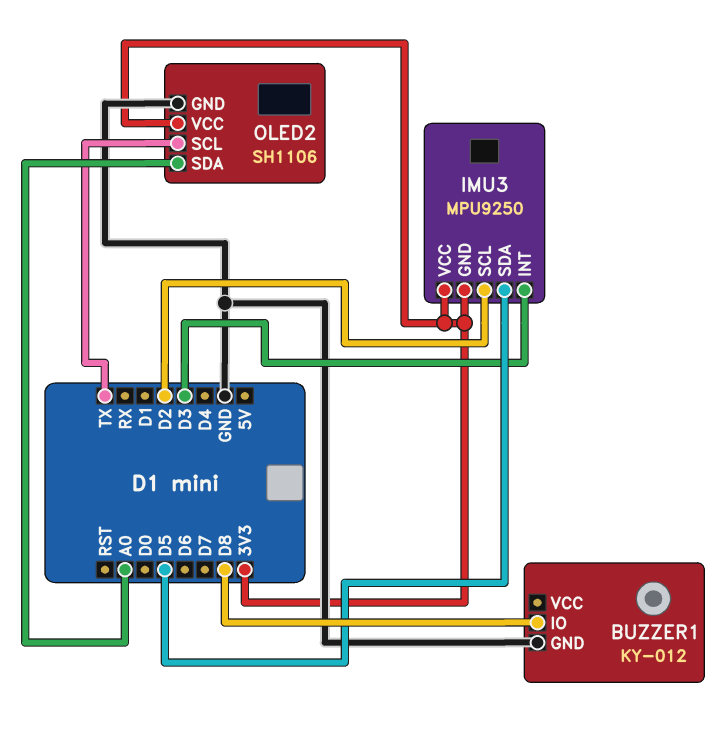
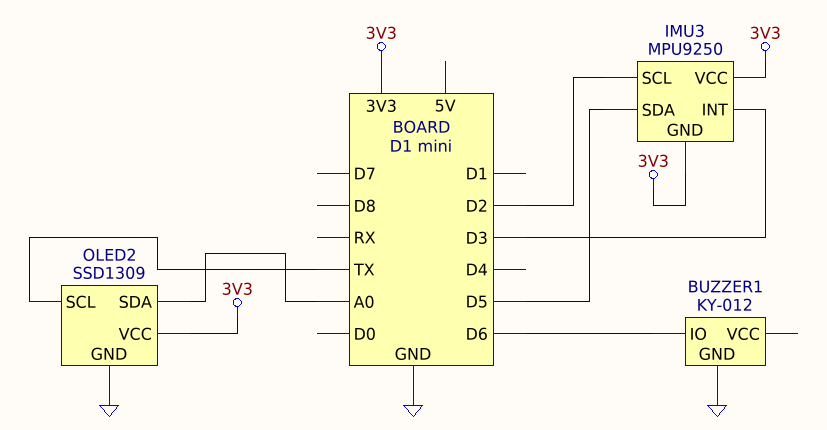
BUZZER1 pin IO: D8 -> D6
OLED2: SH1106 -> SSD1309

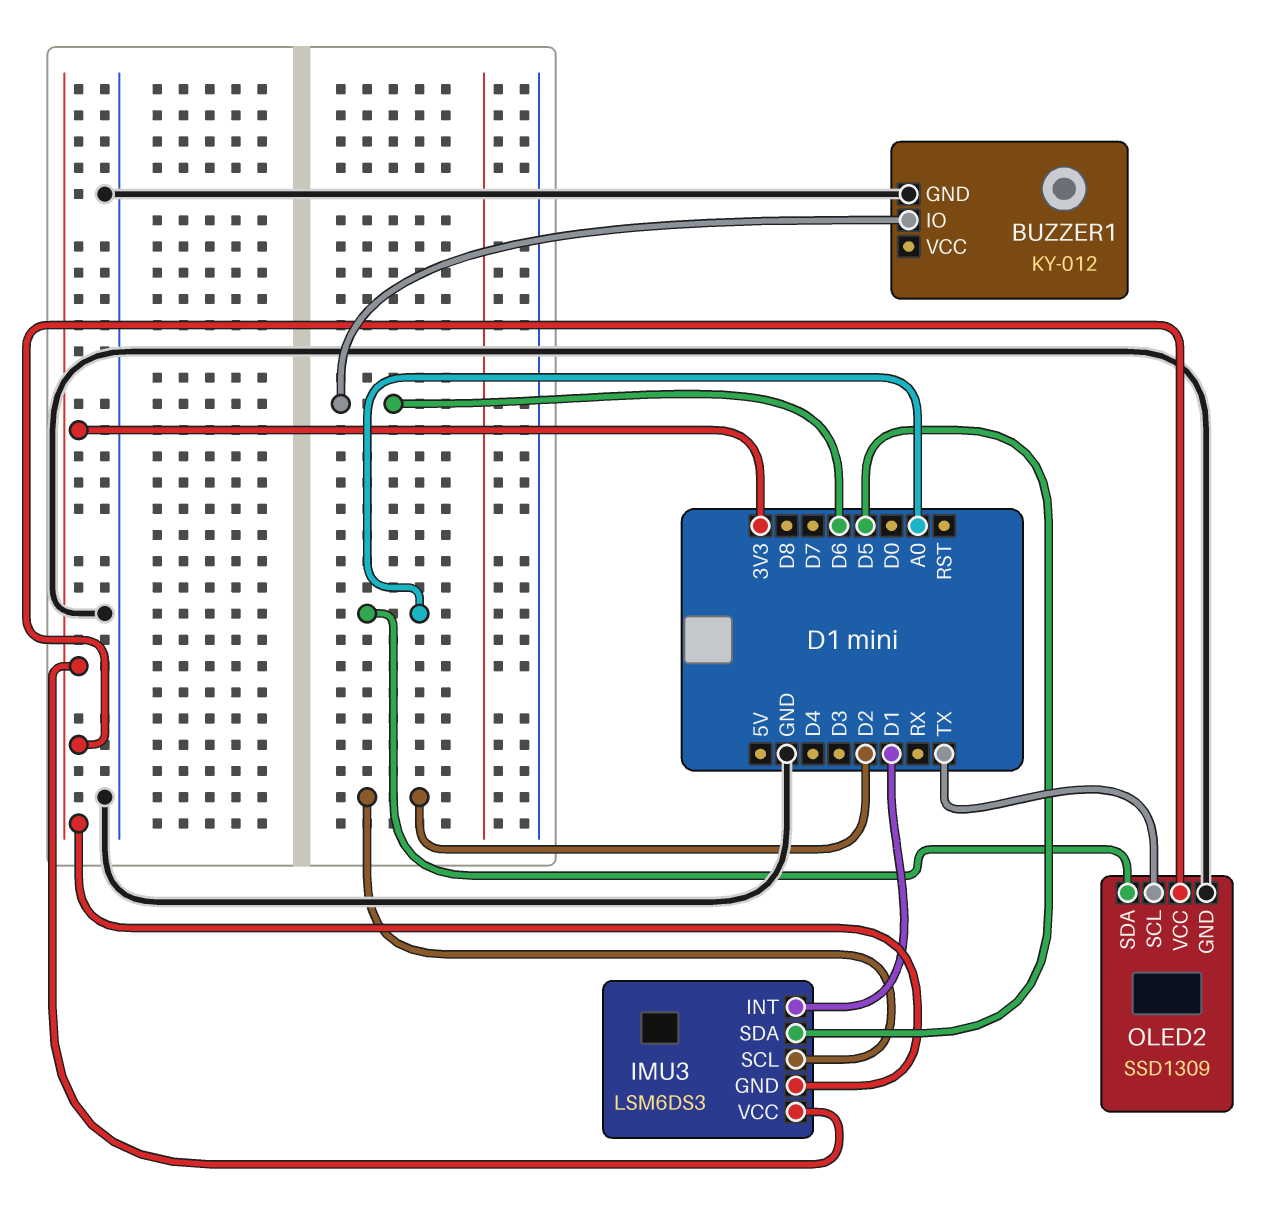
IMU3: MPU9250 -> LSM6DS3
IMU3 pin INT: D3 -> D1

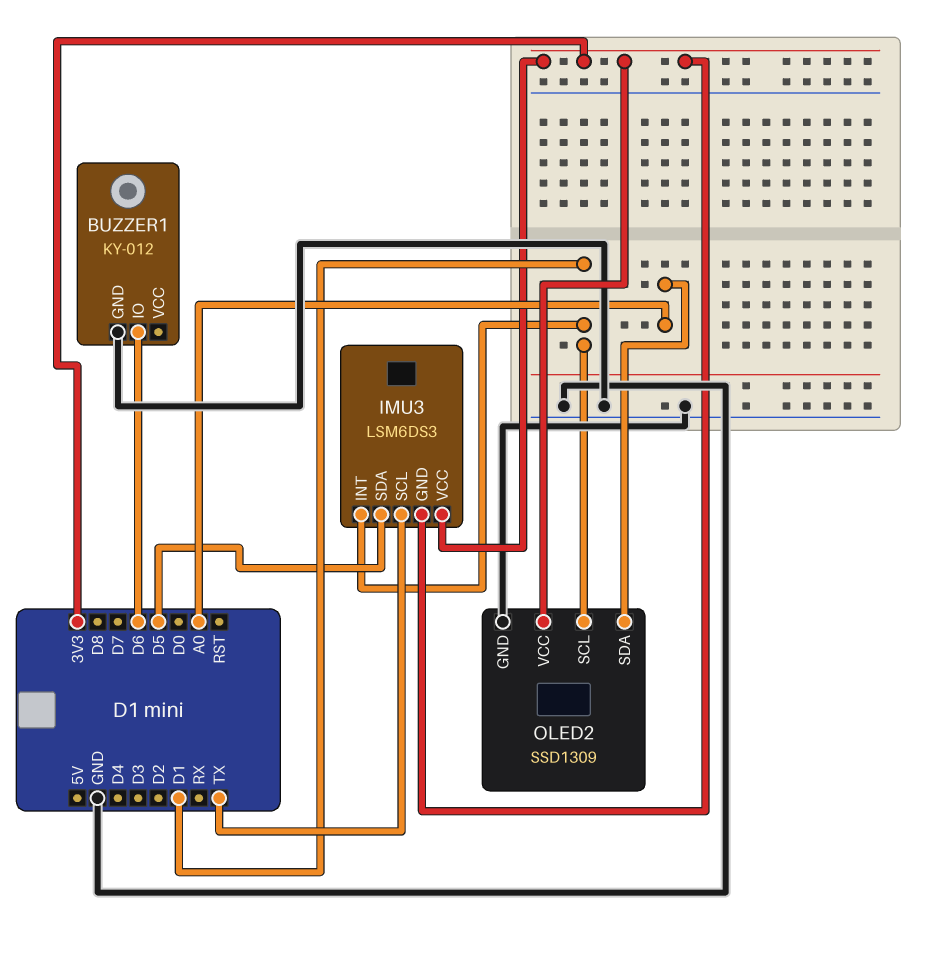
IMU3 pin SCL: D2 -> TX
OLED2 pin SCL: TX -> D1

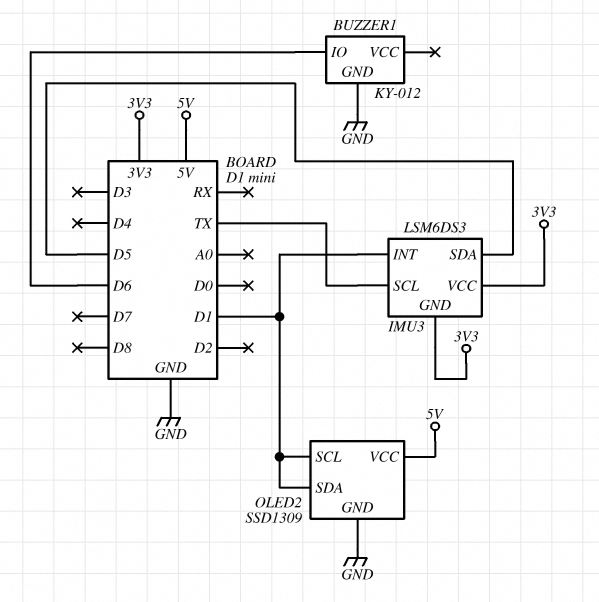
OLED2 pin SDA: A0 -> D1
OLED2 pin VCC: 3V3 -> 5V

